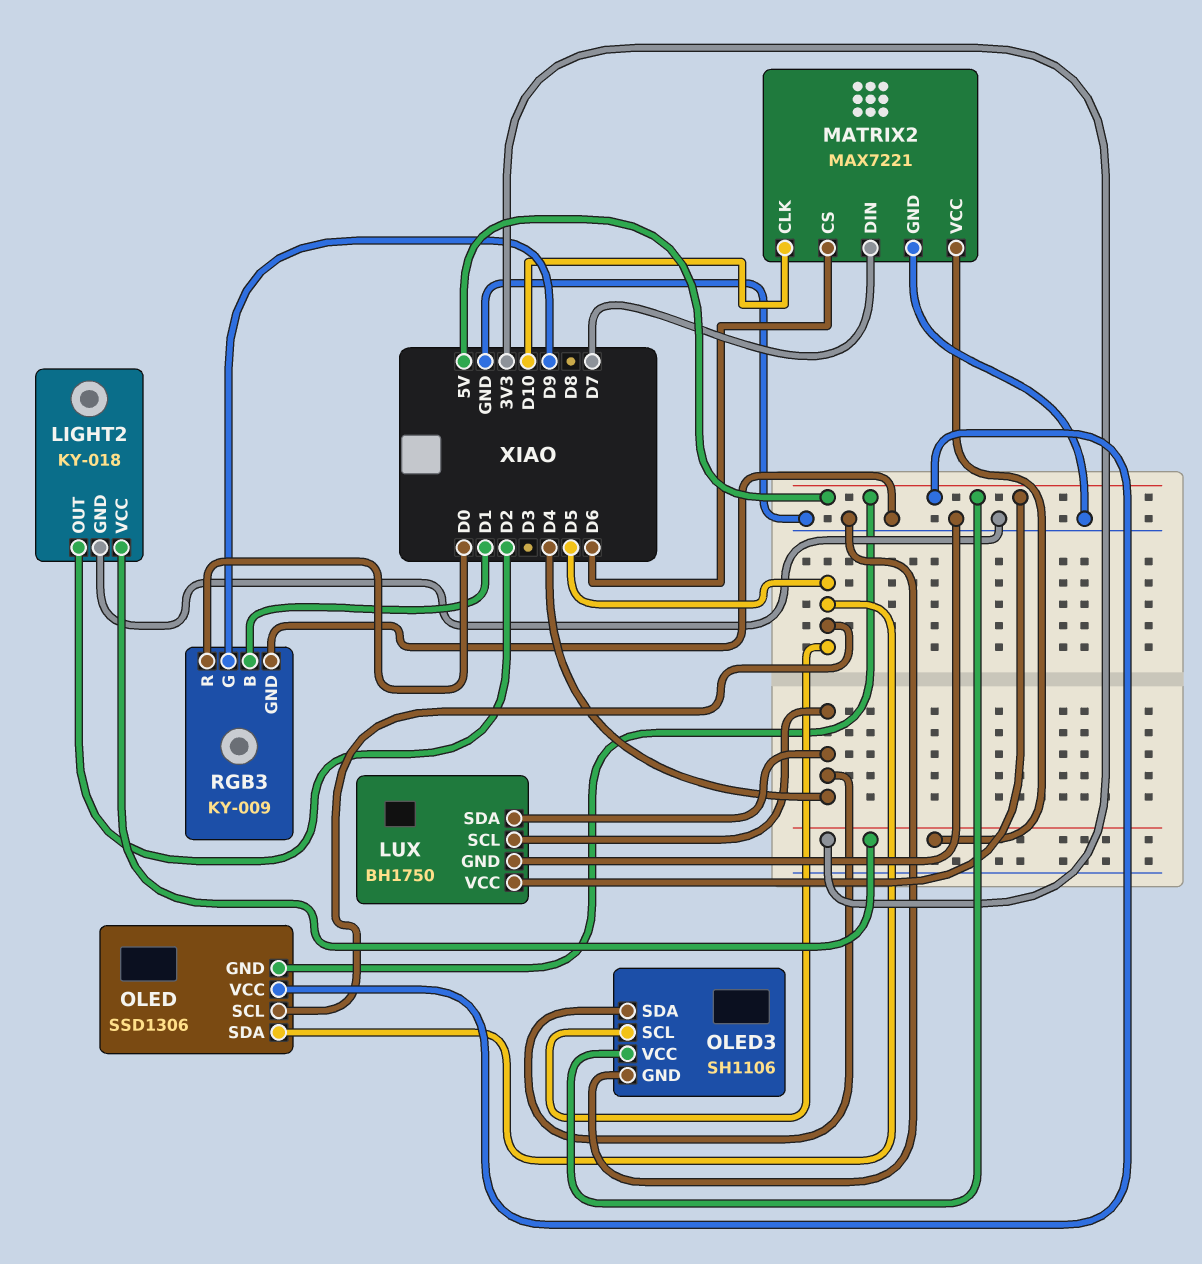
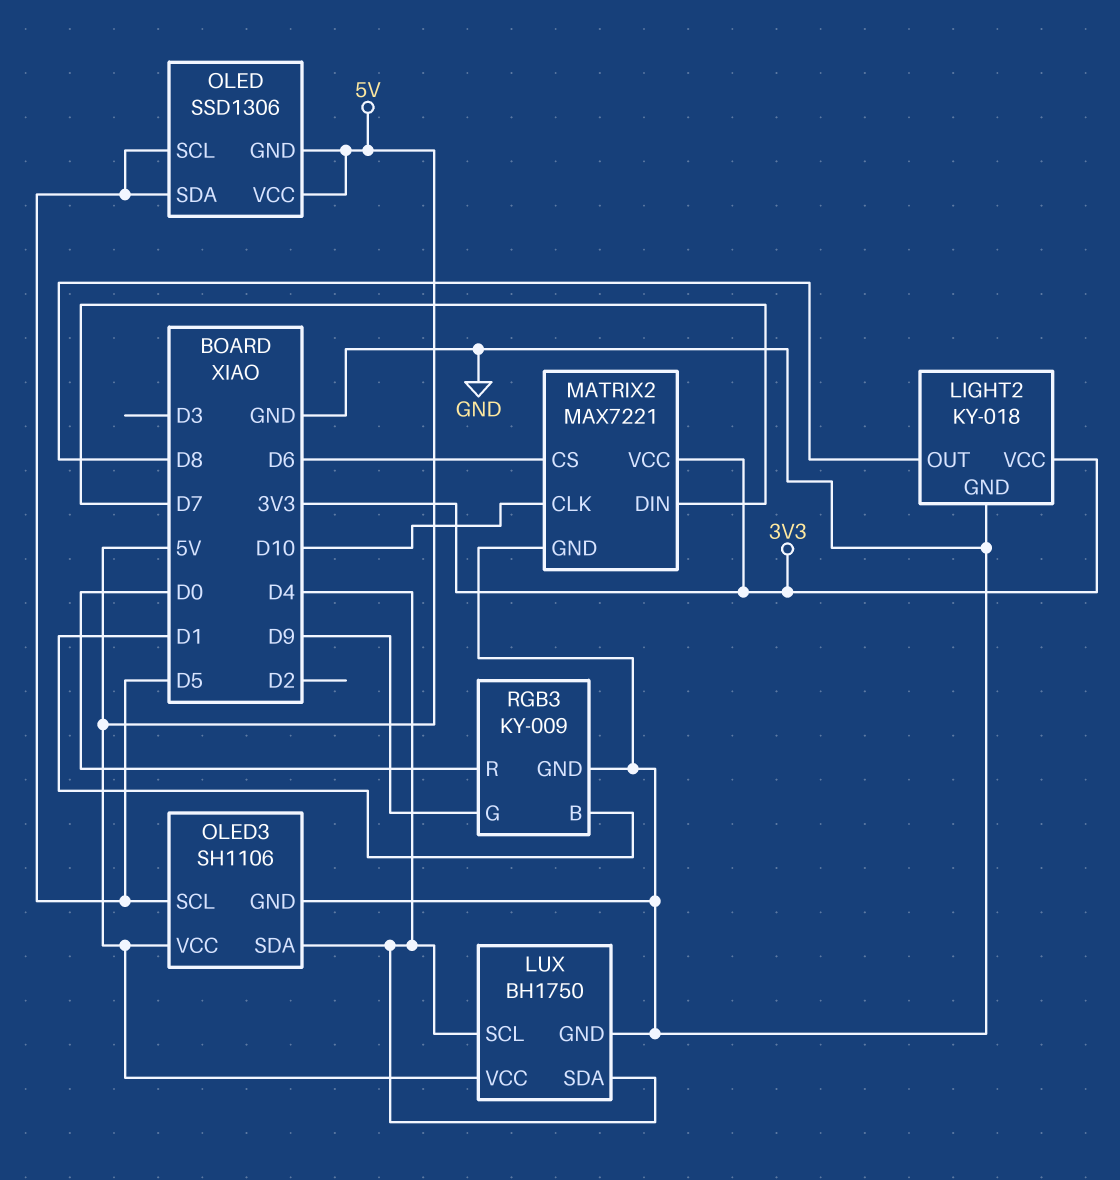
LIGHT2 pin OUT: D2 -> D8

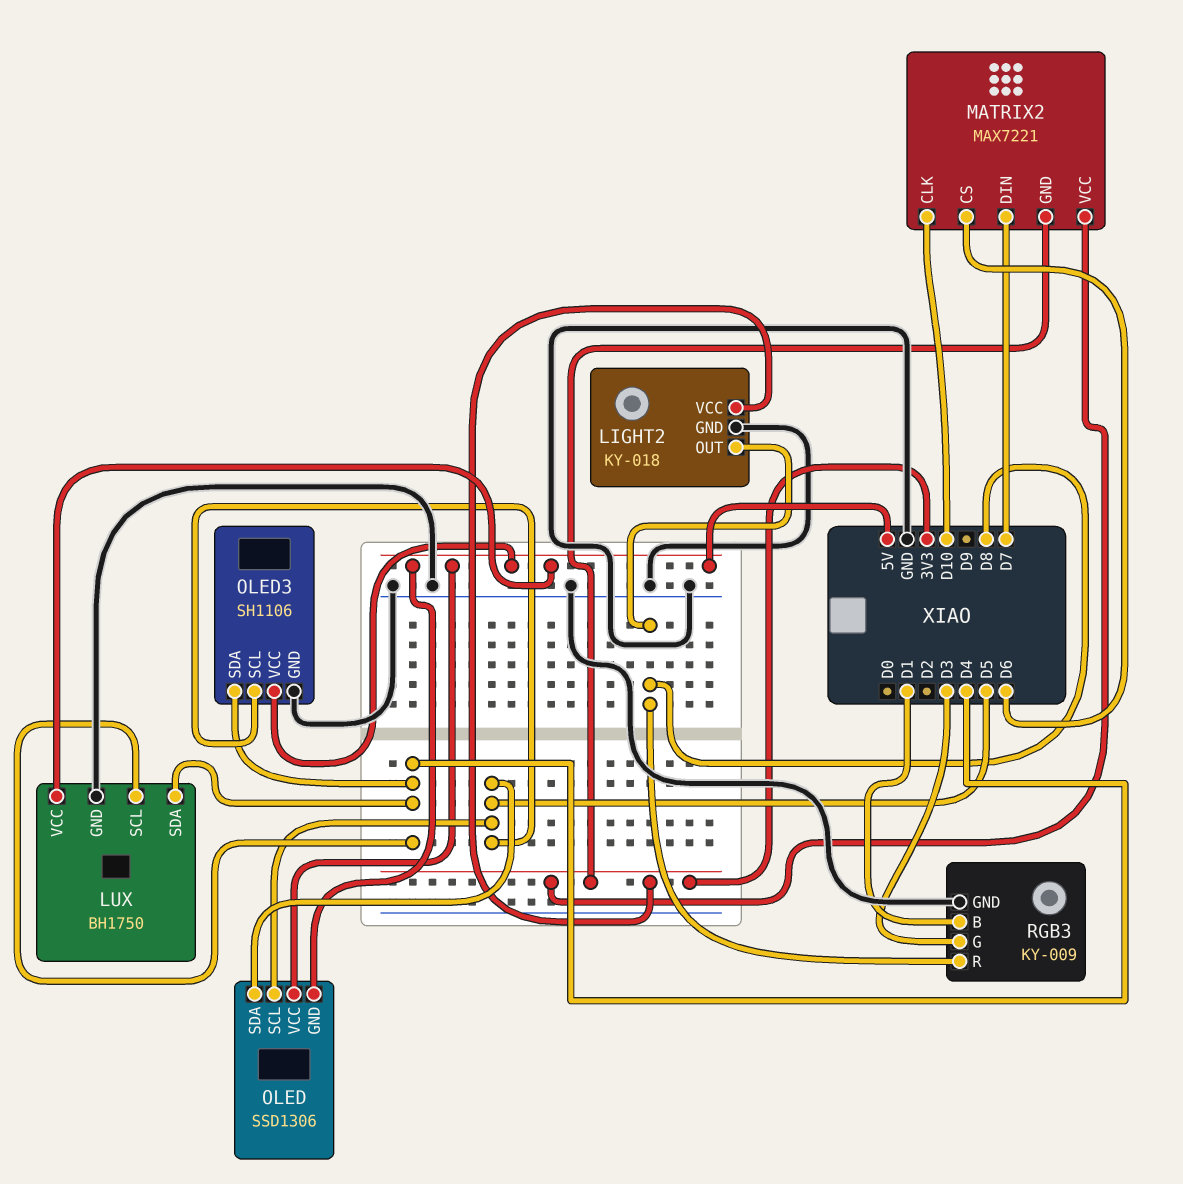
MATRIX2 pin GND: GND -> 3V3
RGB3 pin G: D9 -> D3
RGB3 pin R: D0 -> D8

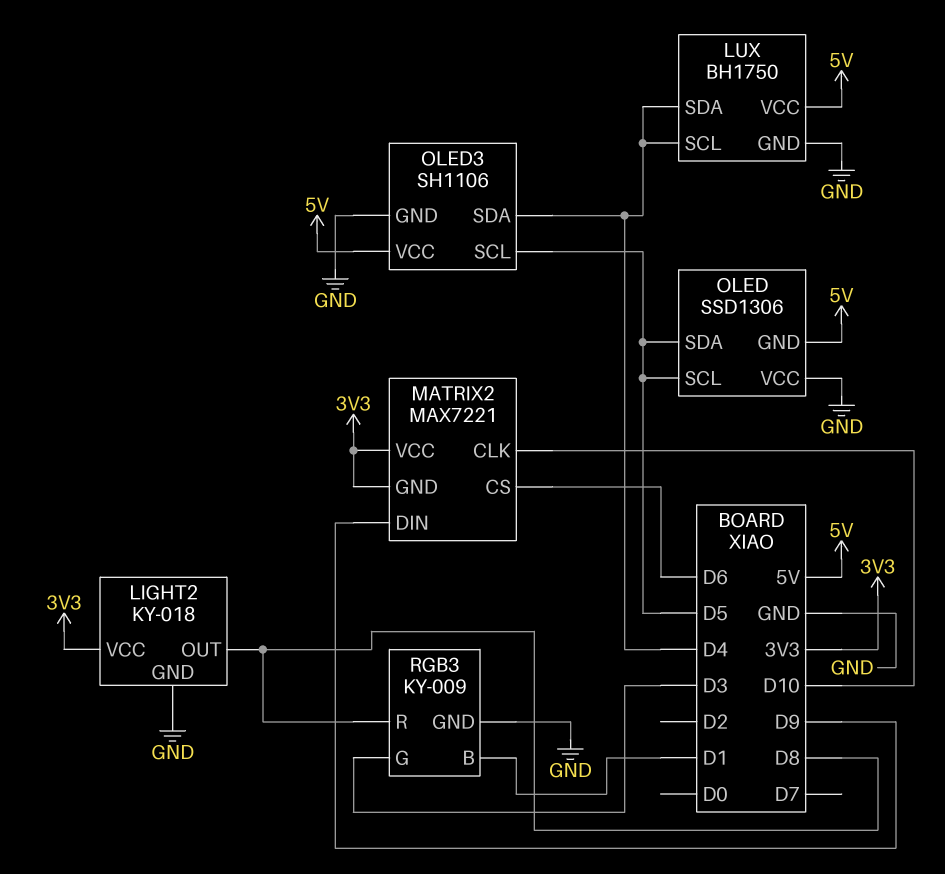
MATRIX2 pin DIN: D7 -> D9
OLED pin VCC: 5V -> GND

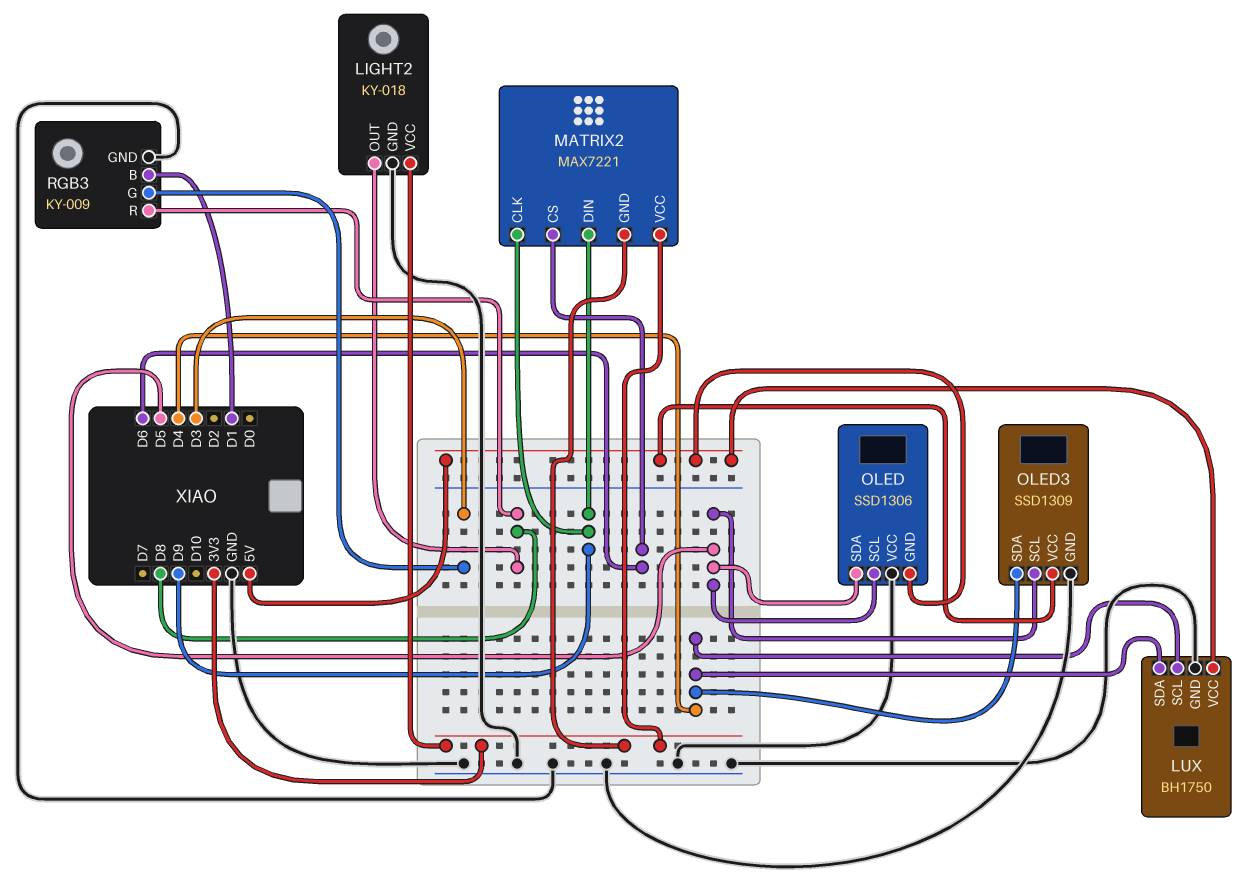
MATRIX2 pin CLK: D10 -> D9
OLED3: SH1106 -> SSD1309

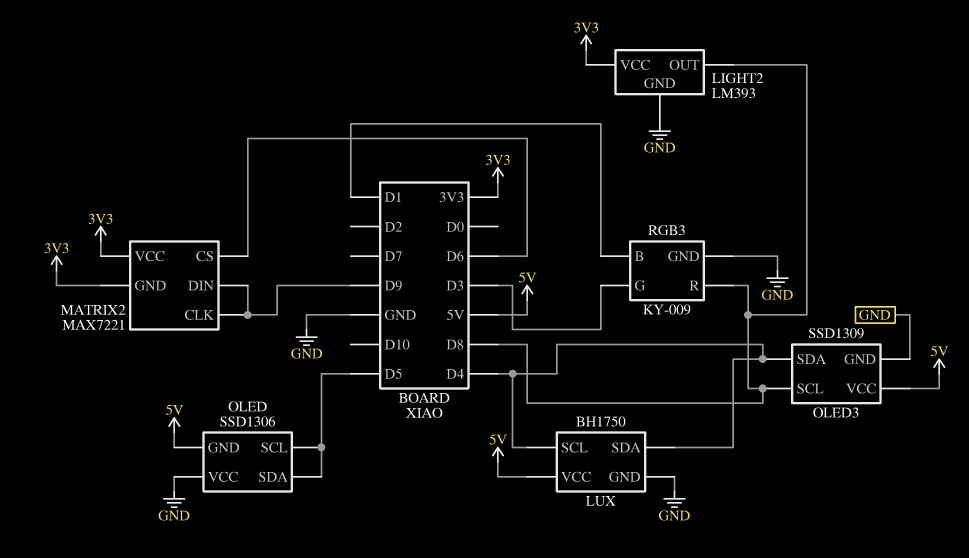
LIGHT2: KY-018 -> LM393
OLED3 pin SCL: D5 -> D8

